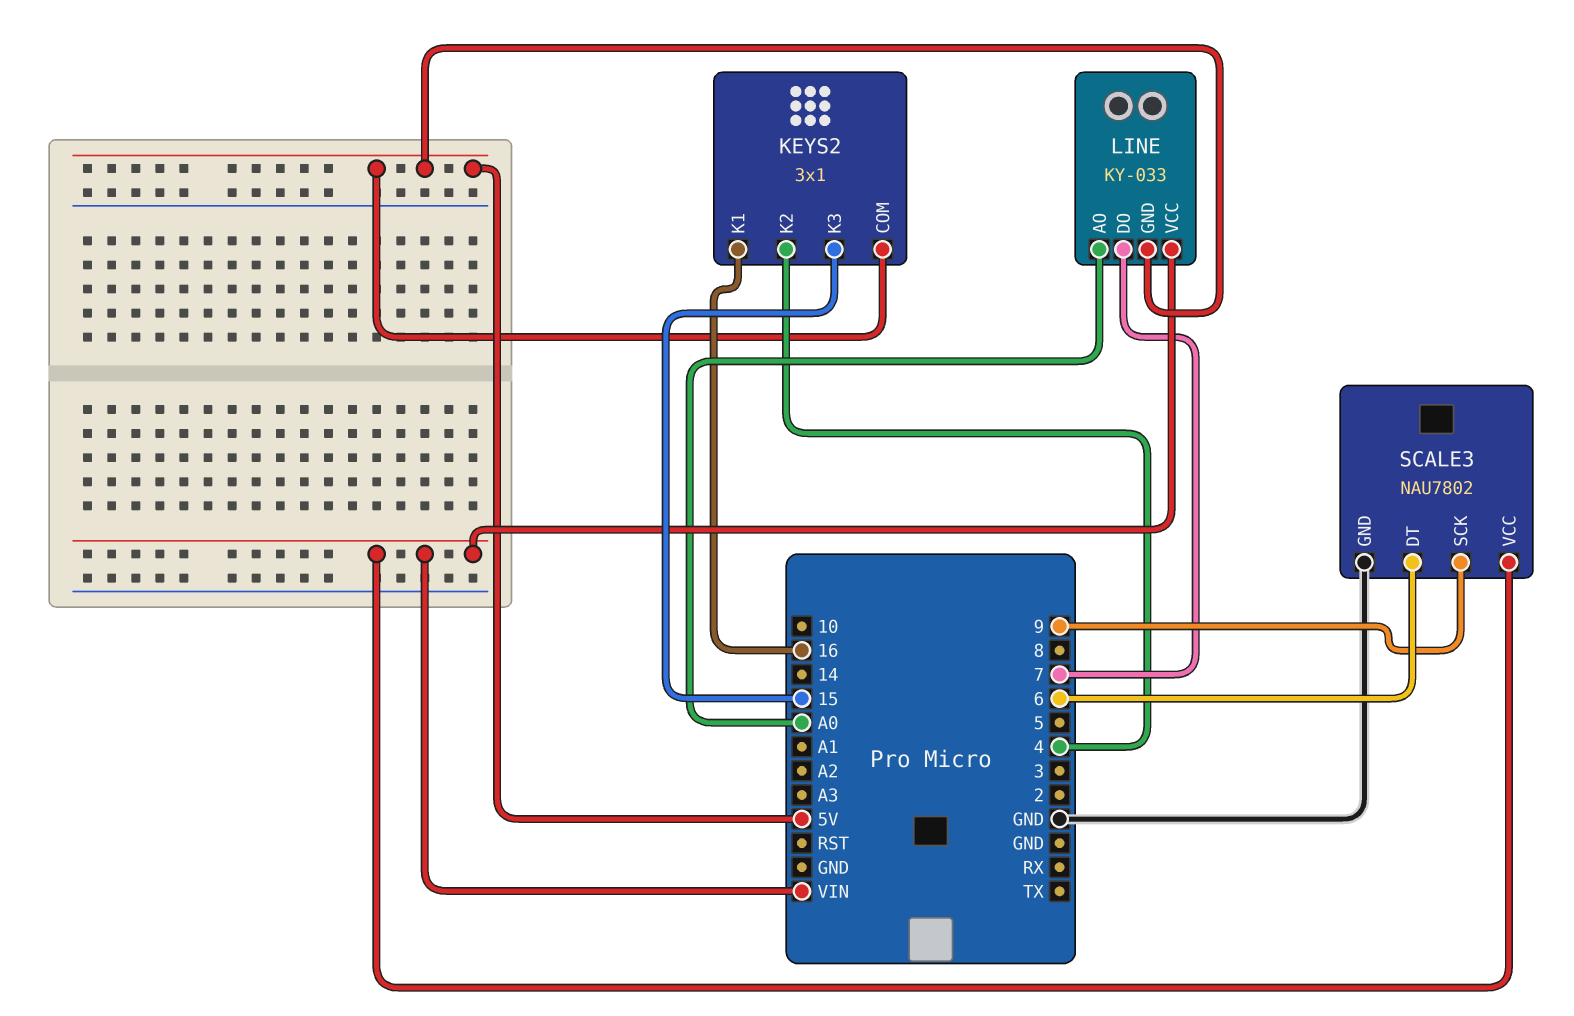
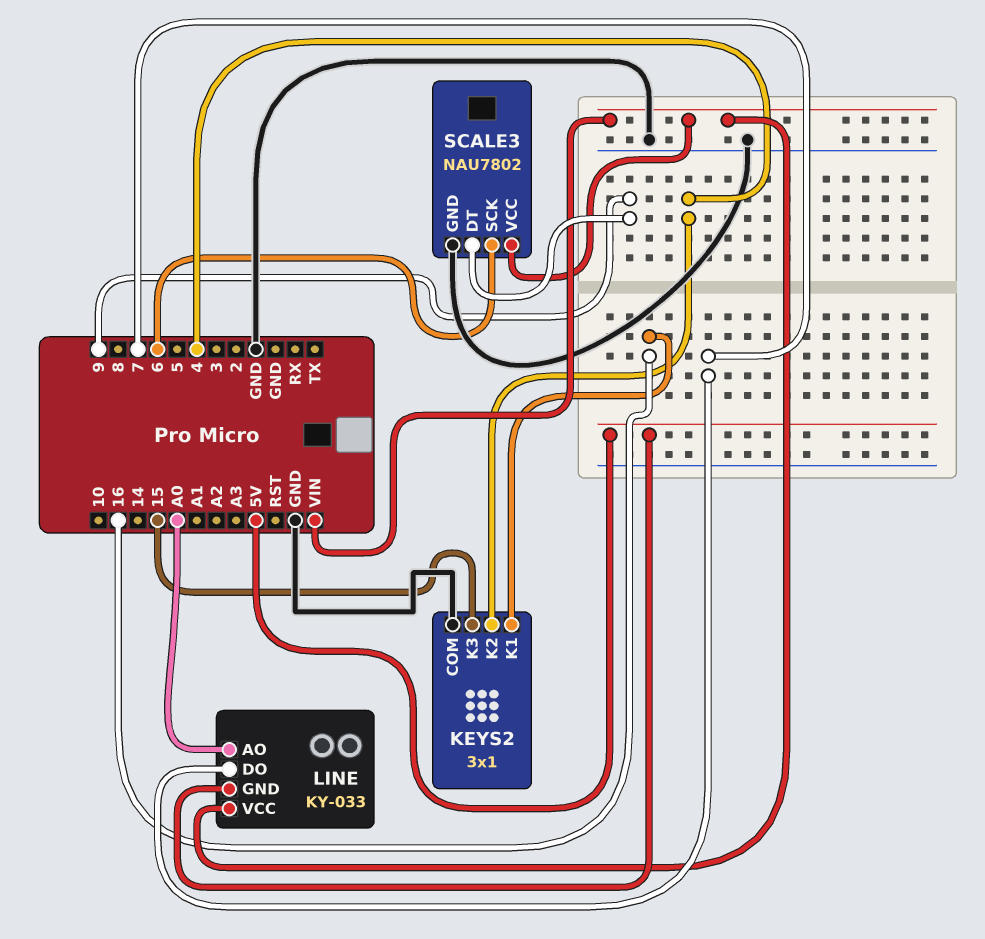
KEYS2 pin COM: 5V -> GND
SCALE3 pin DT: 6 -> 9
SCALE3 pin SCK: 9 -> 6

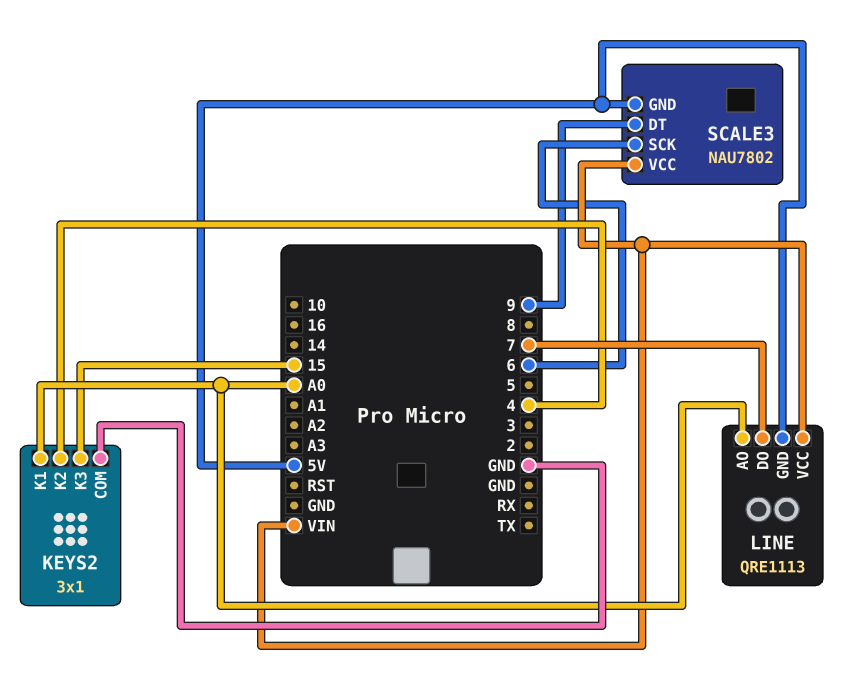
KEYS2 pin K1: 16 -> A0
LINE: KY-033 -> QRE1113
SCALE3 pin GND: GND -> 5V

